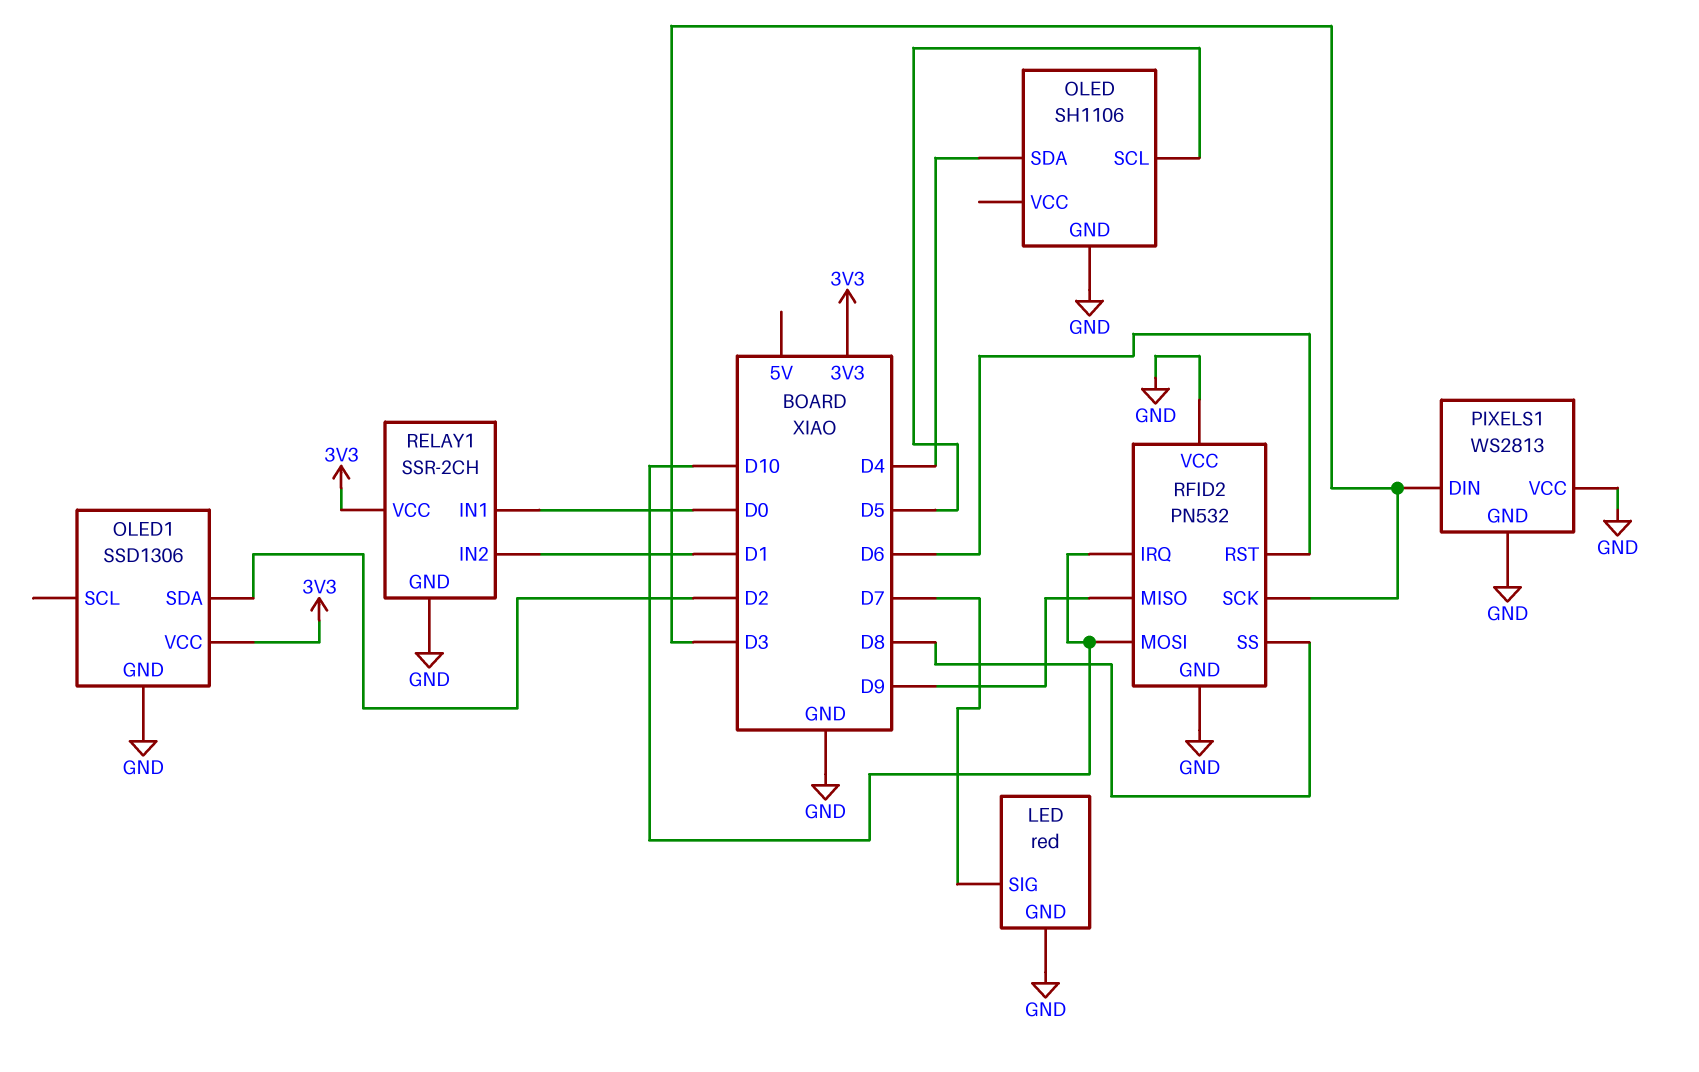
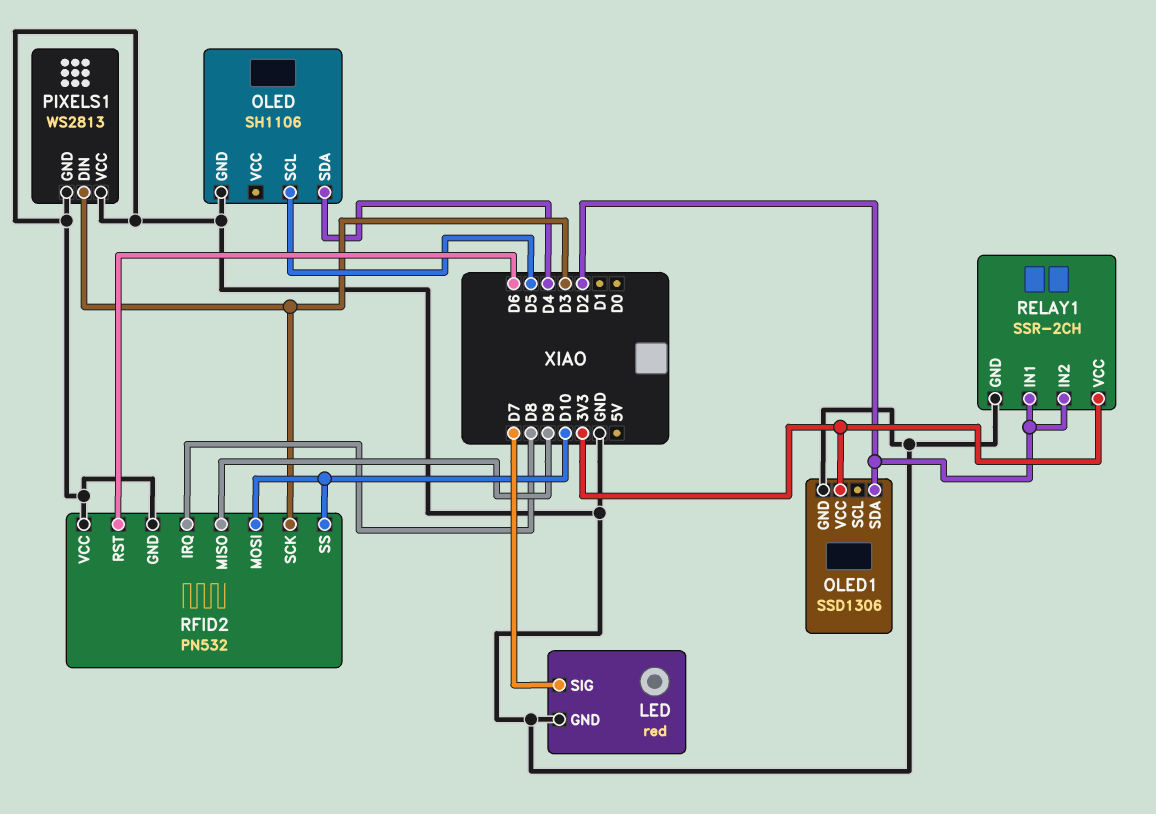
RELAY1 pin IN1: D0 -> D2
RELAY1 pin IN2: D1 -> D2
RFID2 pin IRQ: D10 -> D8
RFID2 pin SS: D8 -> D10

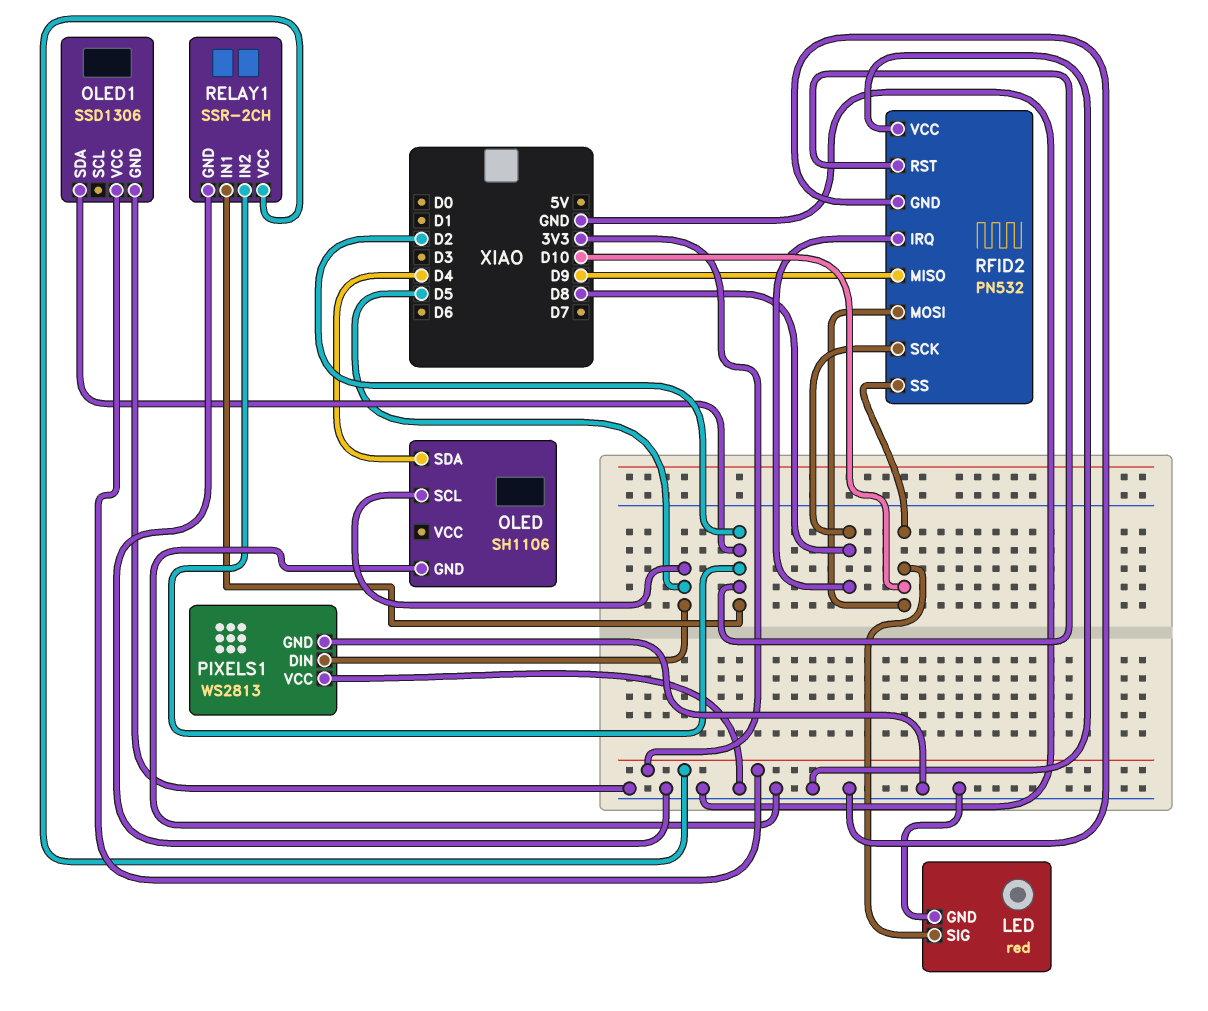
LED pin SIG: D7 -> D10
PIXELS1 pin DIN: D3 -> D5
RFID2 pin RST: D6 -> D2
RFID2 pin SCK: D3 -> D8

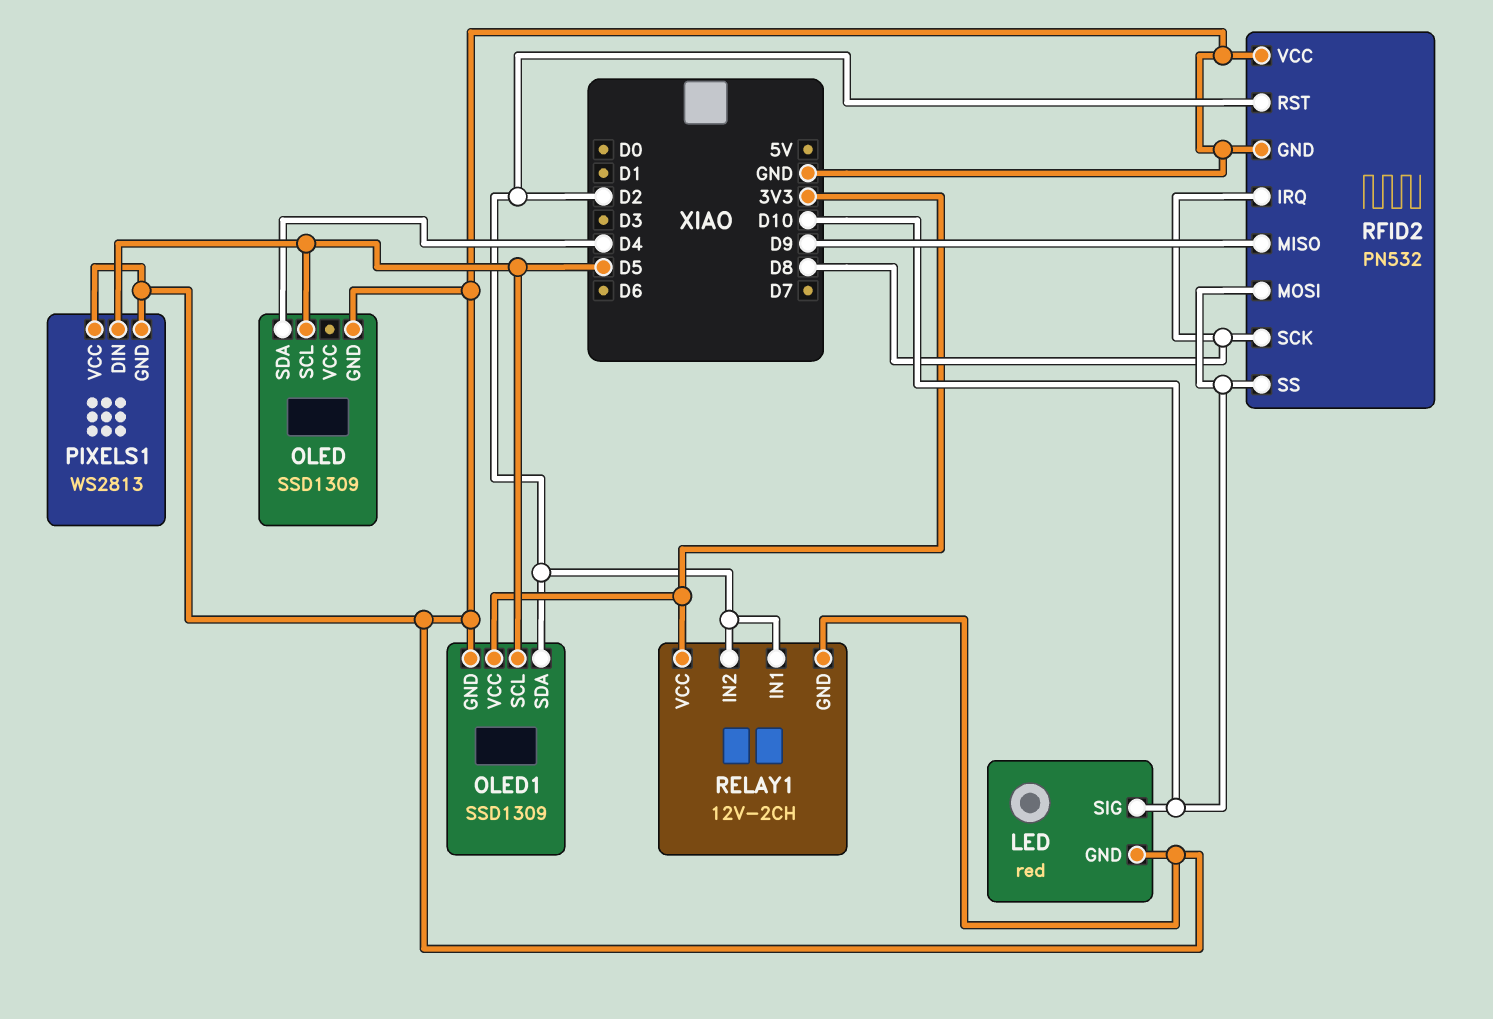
OLED: SH1106 -> SSD1309
OLED1: SSD1306 -> SSD1309
OLED1 pin SCL: none -> D5
RELAY1: SSR-2CH -> 12V-2CH

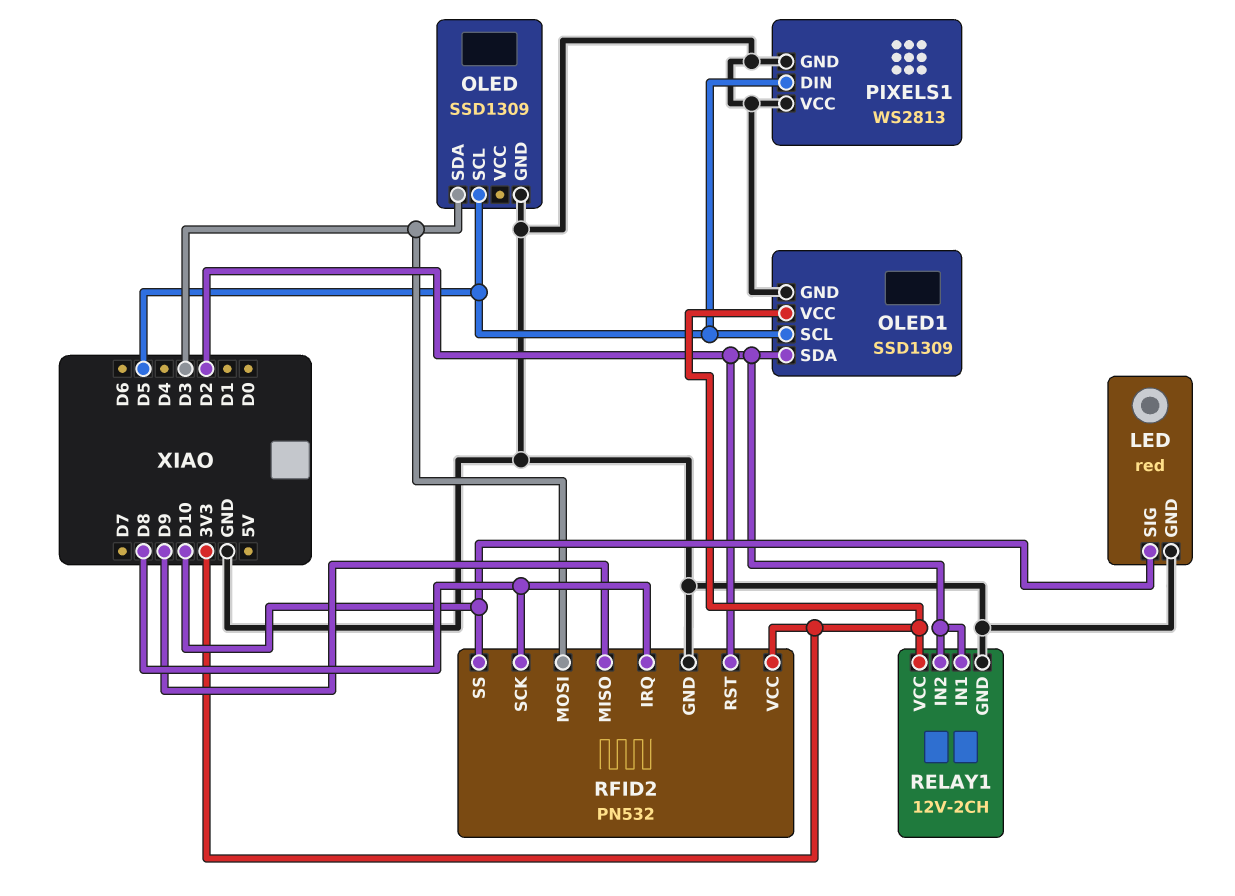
OLED pin SDA: D4 -> D3
RFID2 pin MOSI: D10 -> D3
RFID2 pin VCC: GND -> 3V3

